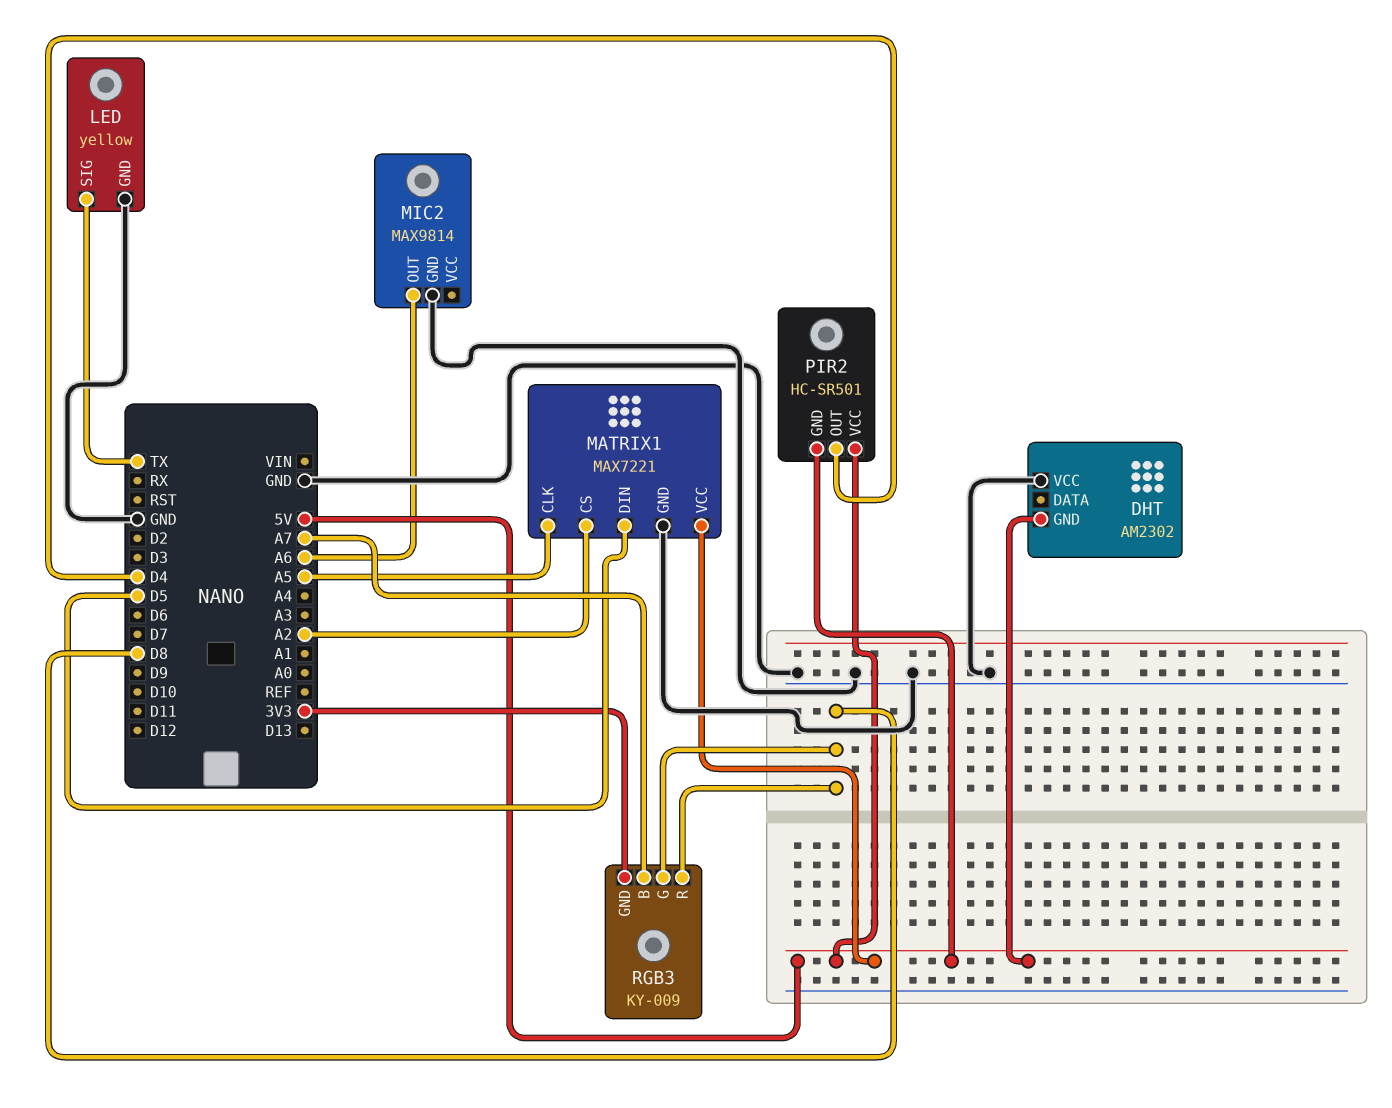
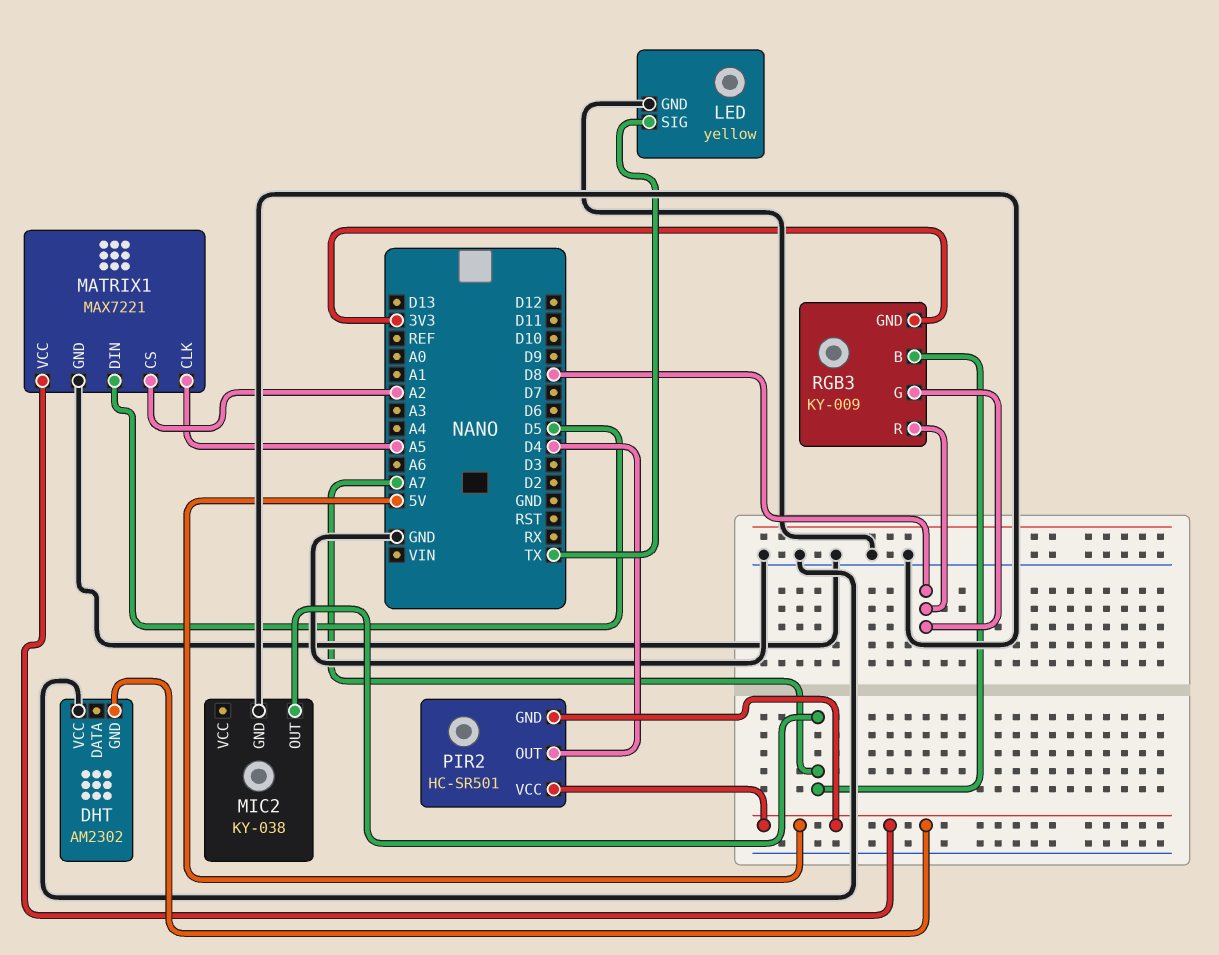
MIC2: MAX9814 -> KY-038
MIC2 pin OUT: A6 -> A7

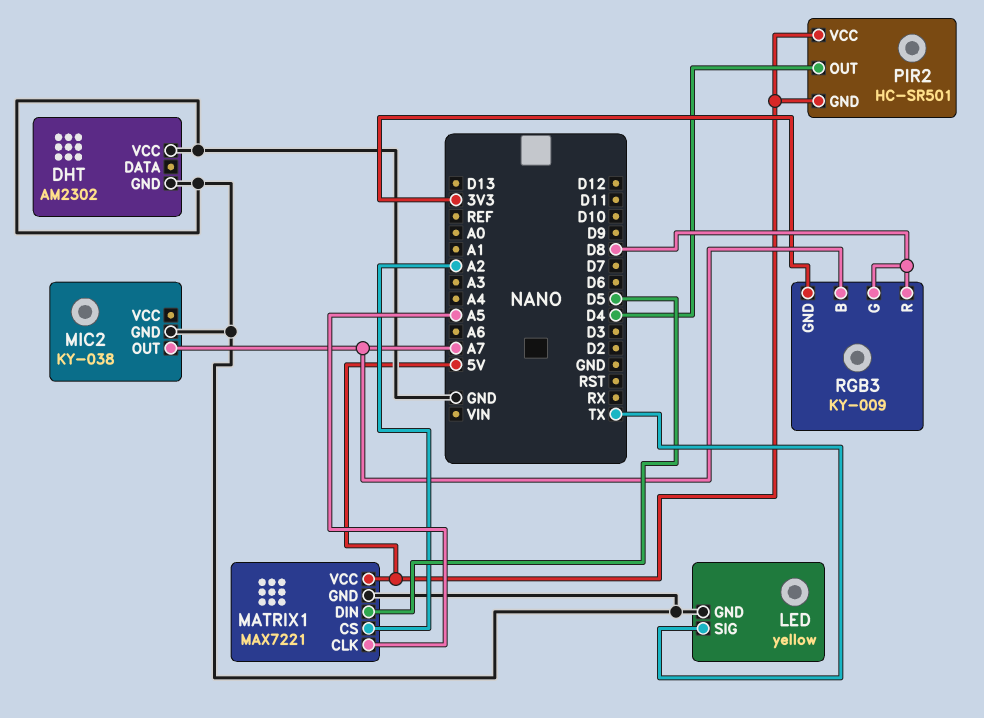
DHT pin GND: 5V -> GND

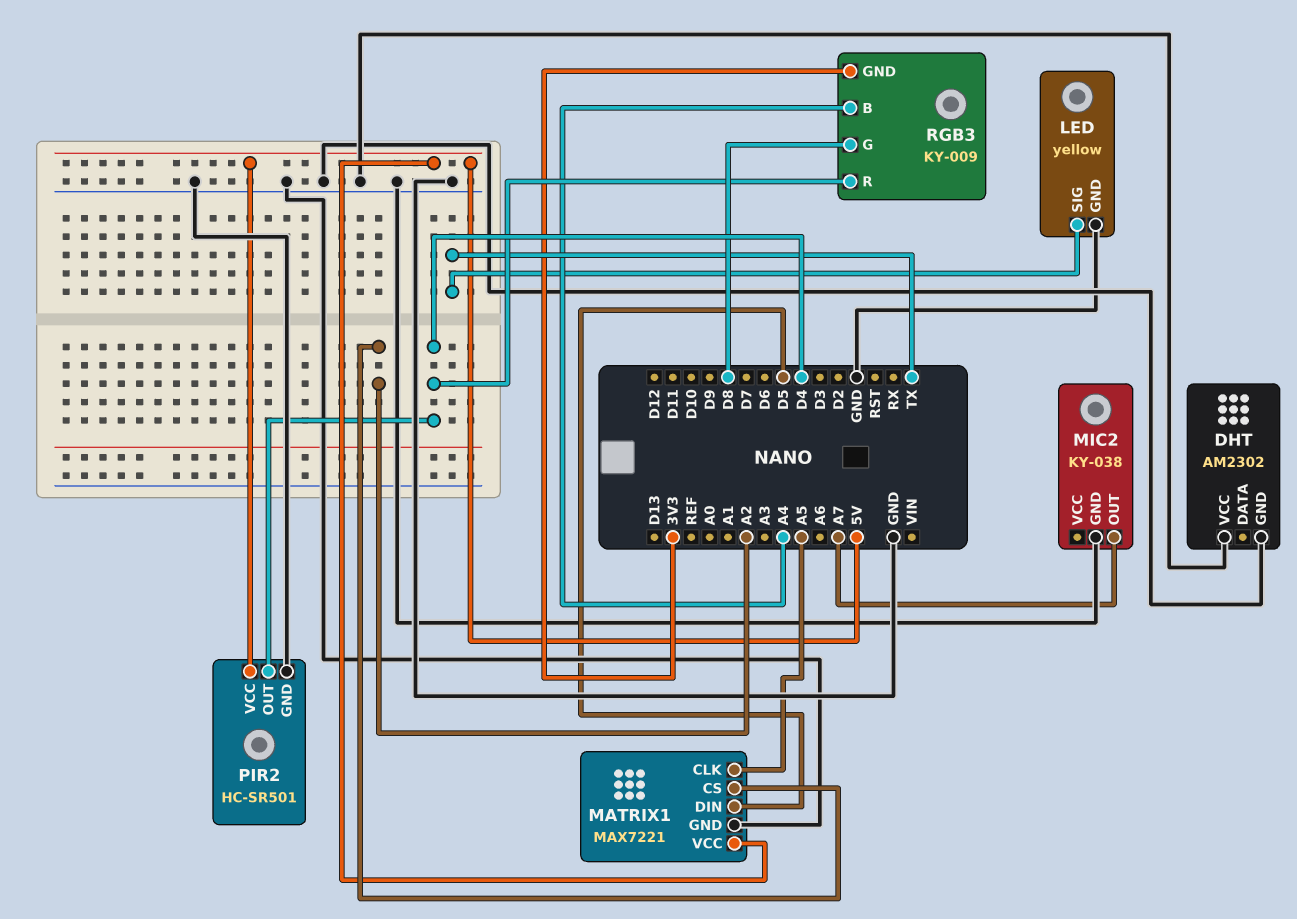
PIR2 pin GND: 5V -> GND
RGB3 pin B: A7 -> A4
RGB3 pin R: D8 -> D4

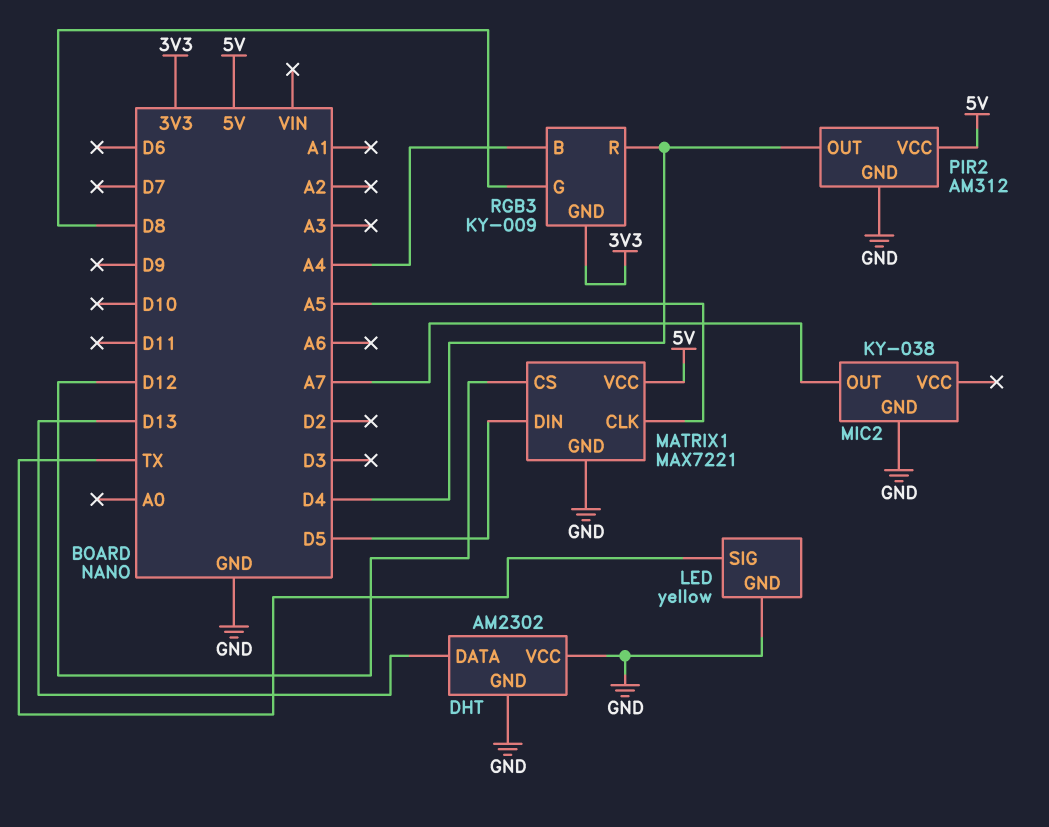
DHT pin DATA: none -> D13
MATRIX1 pin CS: A2 -> D12
PIR2: HC-SR501 -> AM312

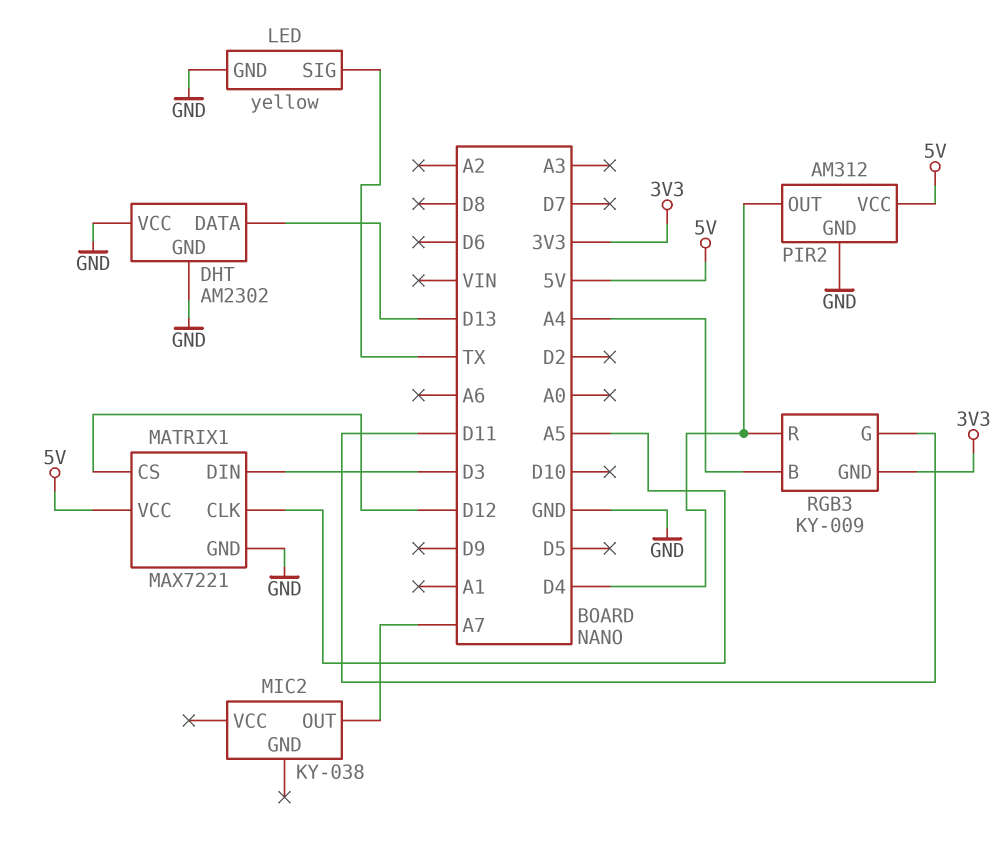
MATRIX1 pin DIN: D5 -> D3
MIC2 pin GND: GND -> none
RGB3 pin G: D8 -> D11

